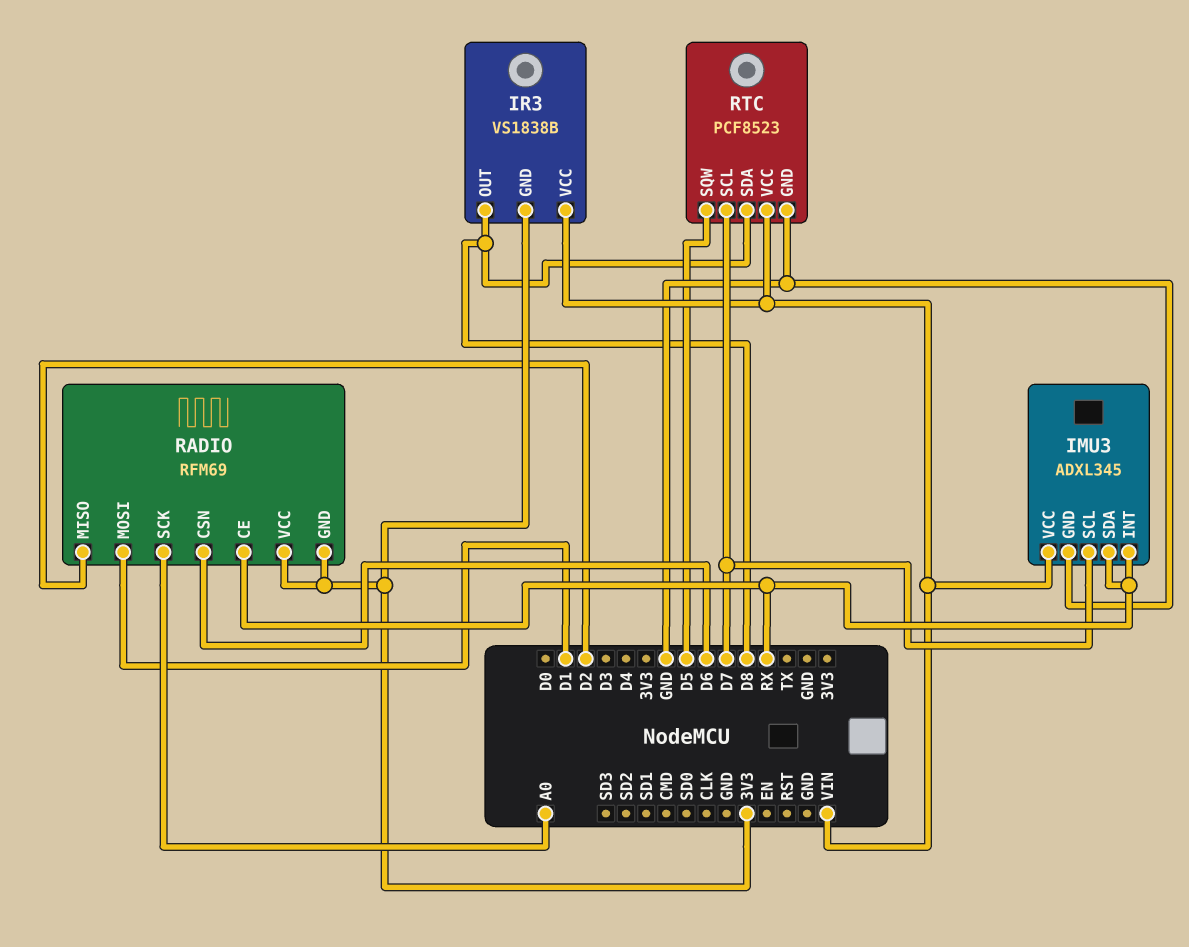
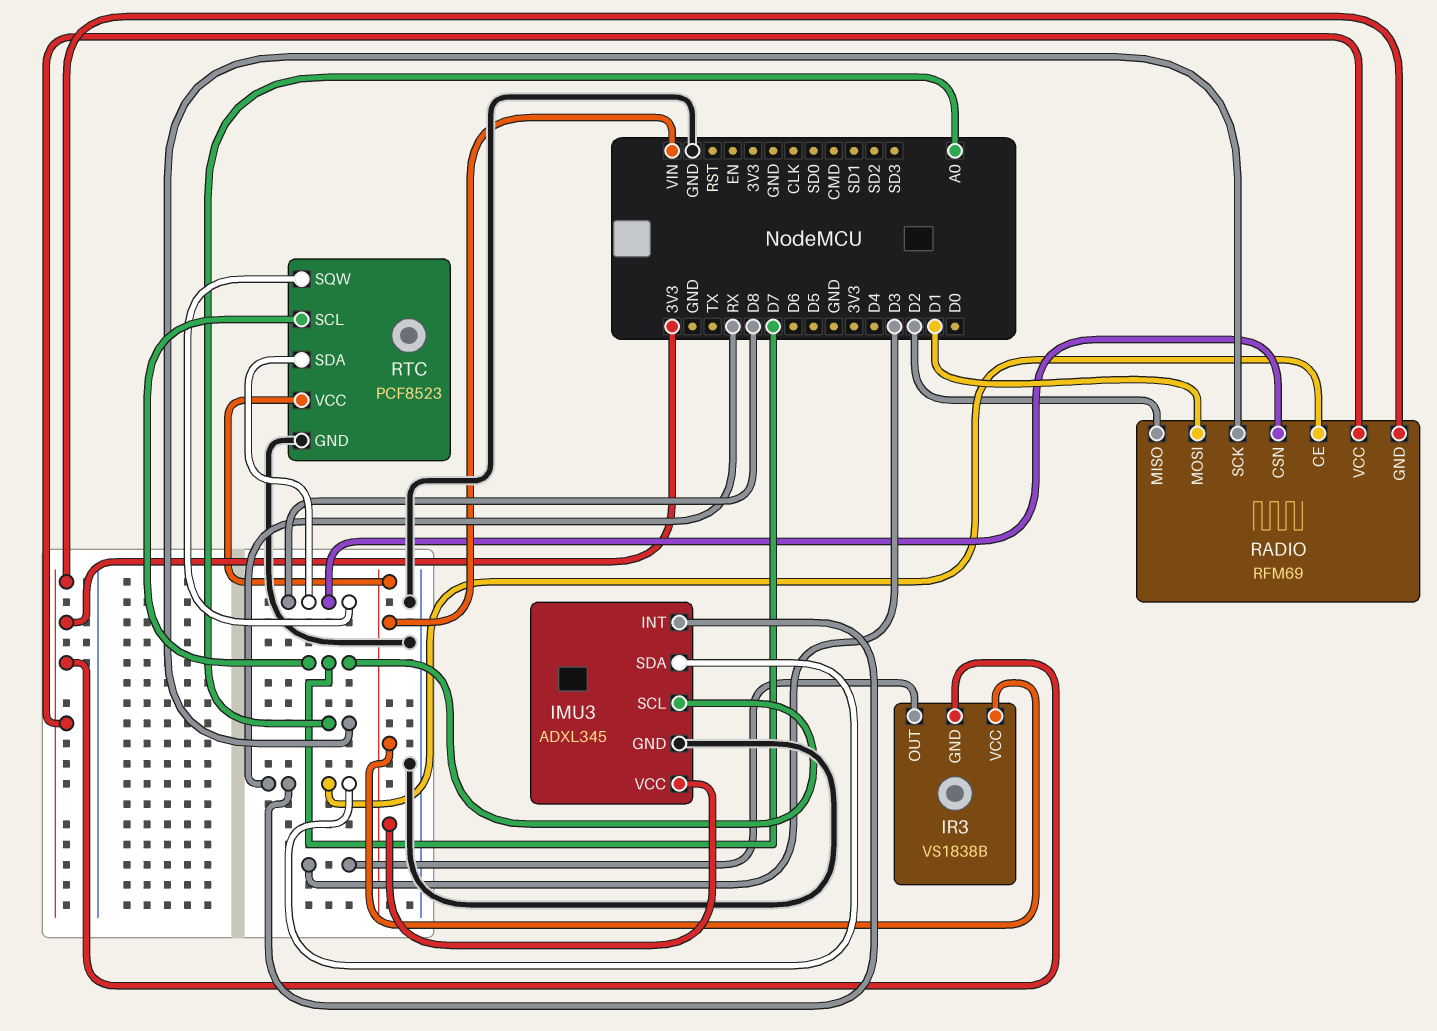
IR3 pin OUT: D8 -> D3
RADIO pin CSN: D6 -> D8
RTC pin SQW: D5 -> D8

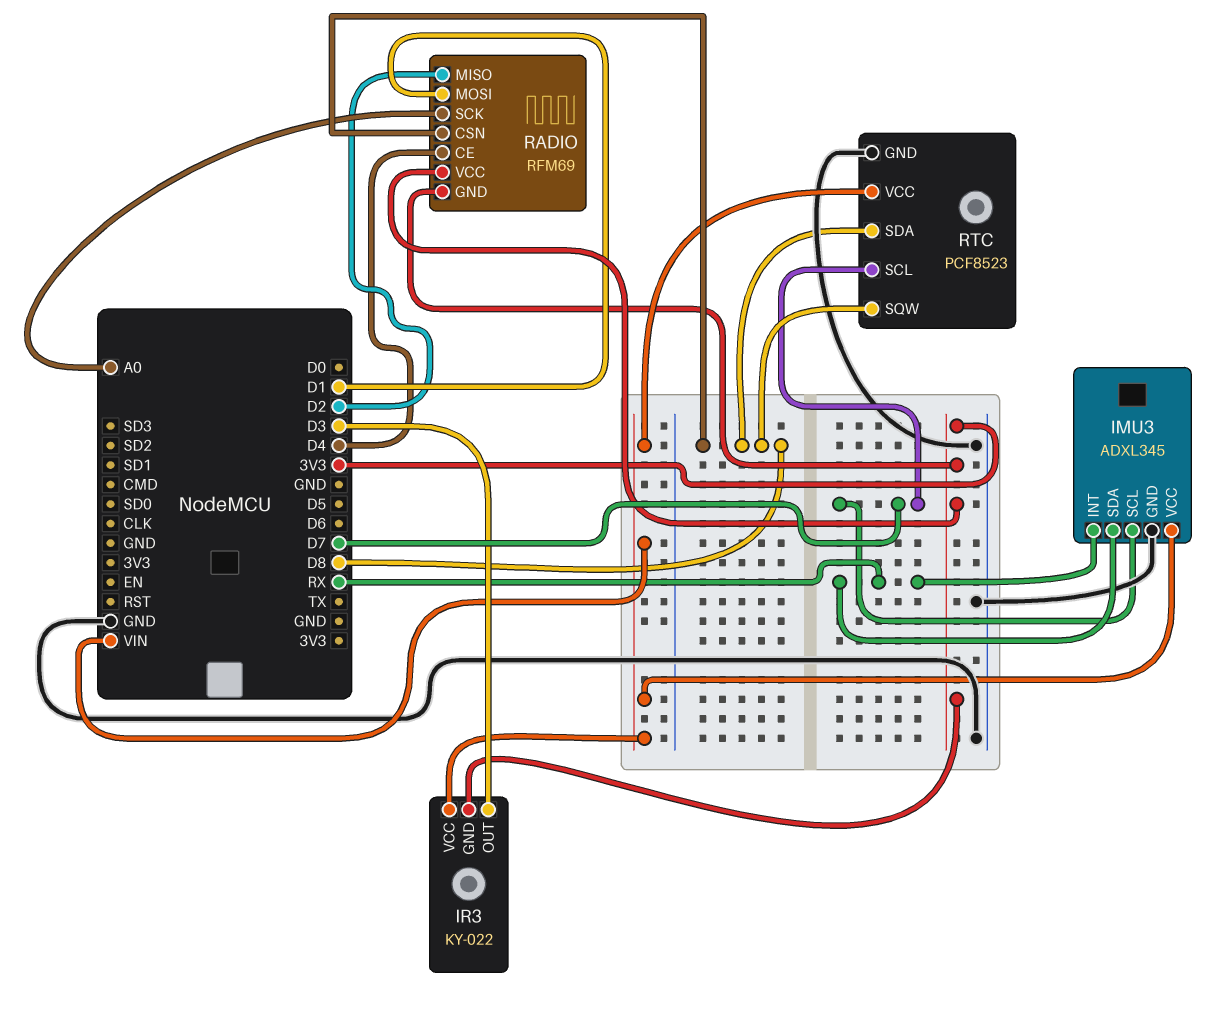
IR3: VS1838B -> KY-022
RADIO pin CE: RX -> D4

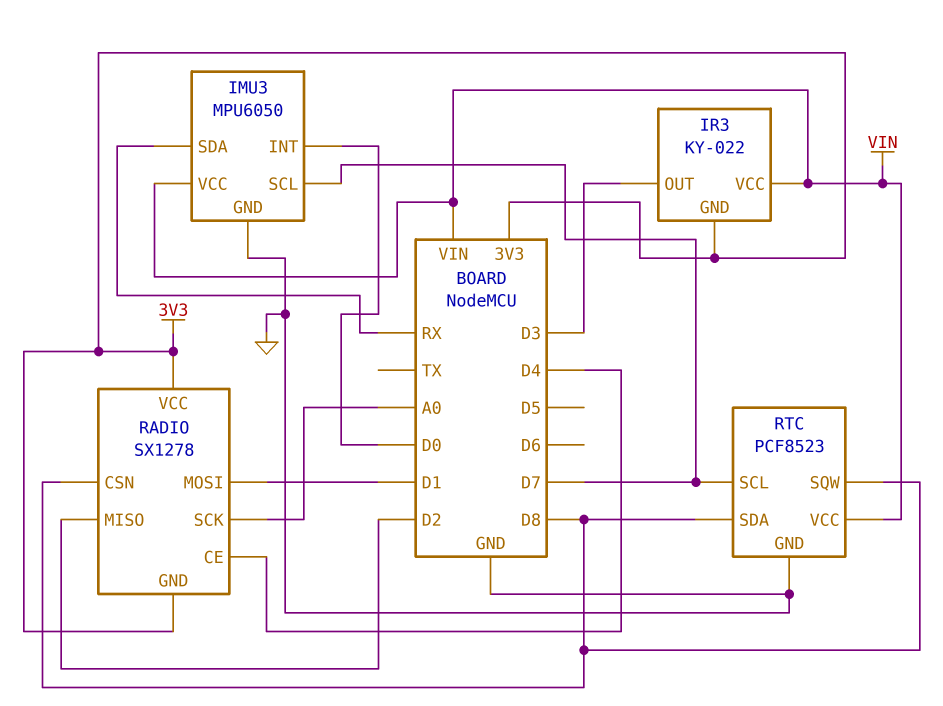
IMU3: ADXL345 -> MPU6050
IMU3 pin INT: RX -> D0
RADIO: RFM69 -> SX1278

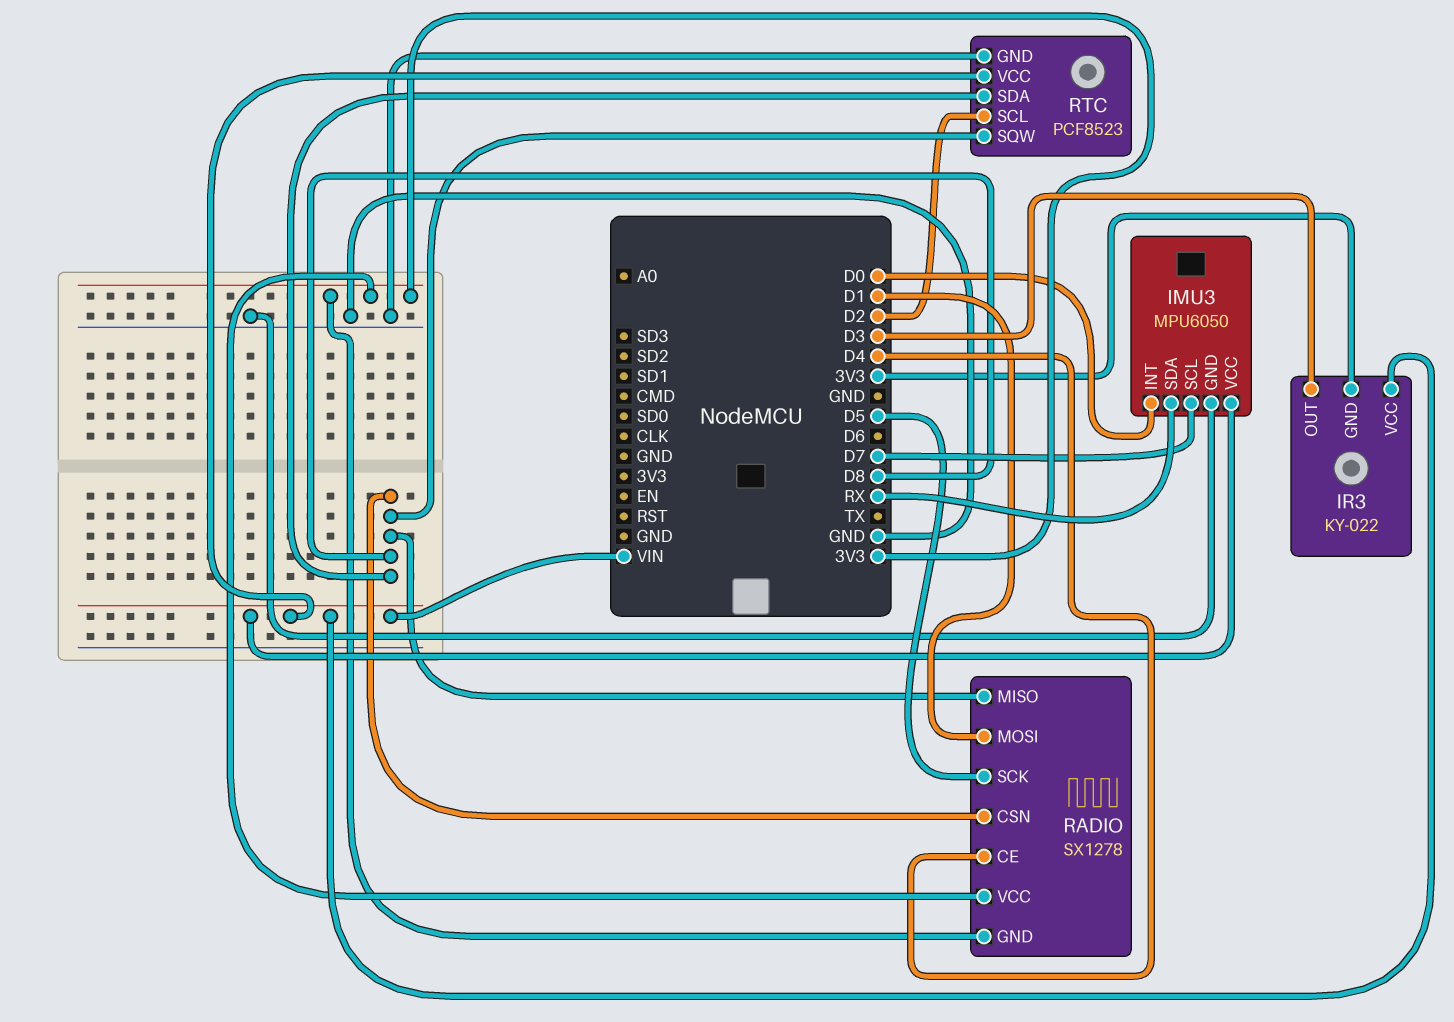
RADIO pin MISO: D2 -> D8
RADIO pin SCK: A0 -> D5
RTC pin SCL: D7 -> D2

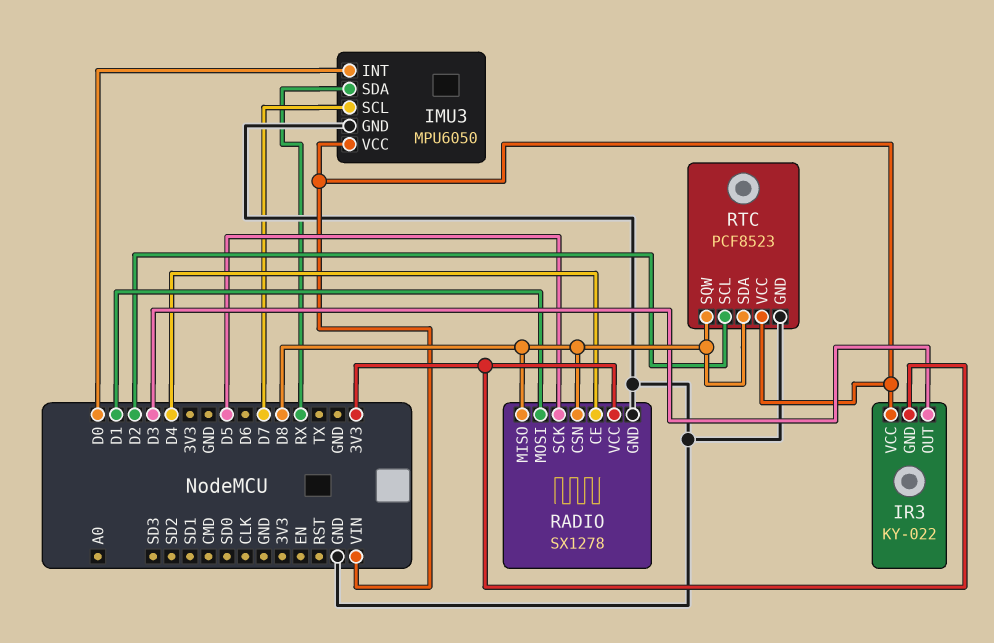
RADIO pin GND: 3V3 -> GND

